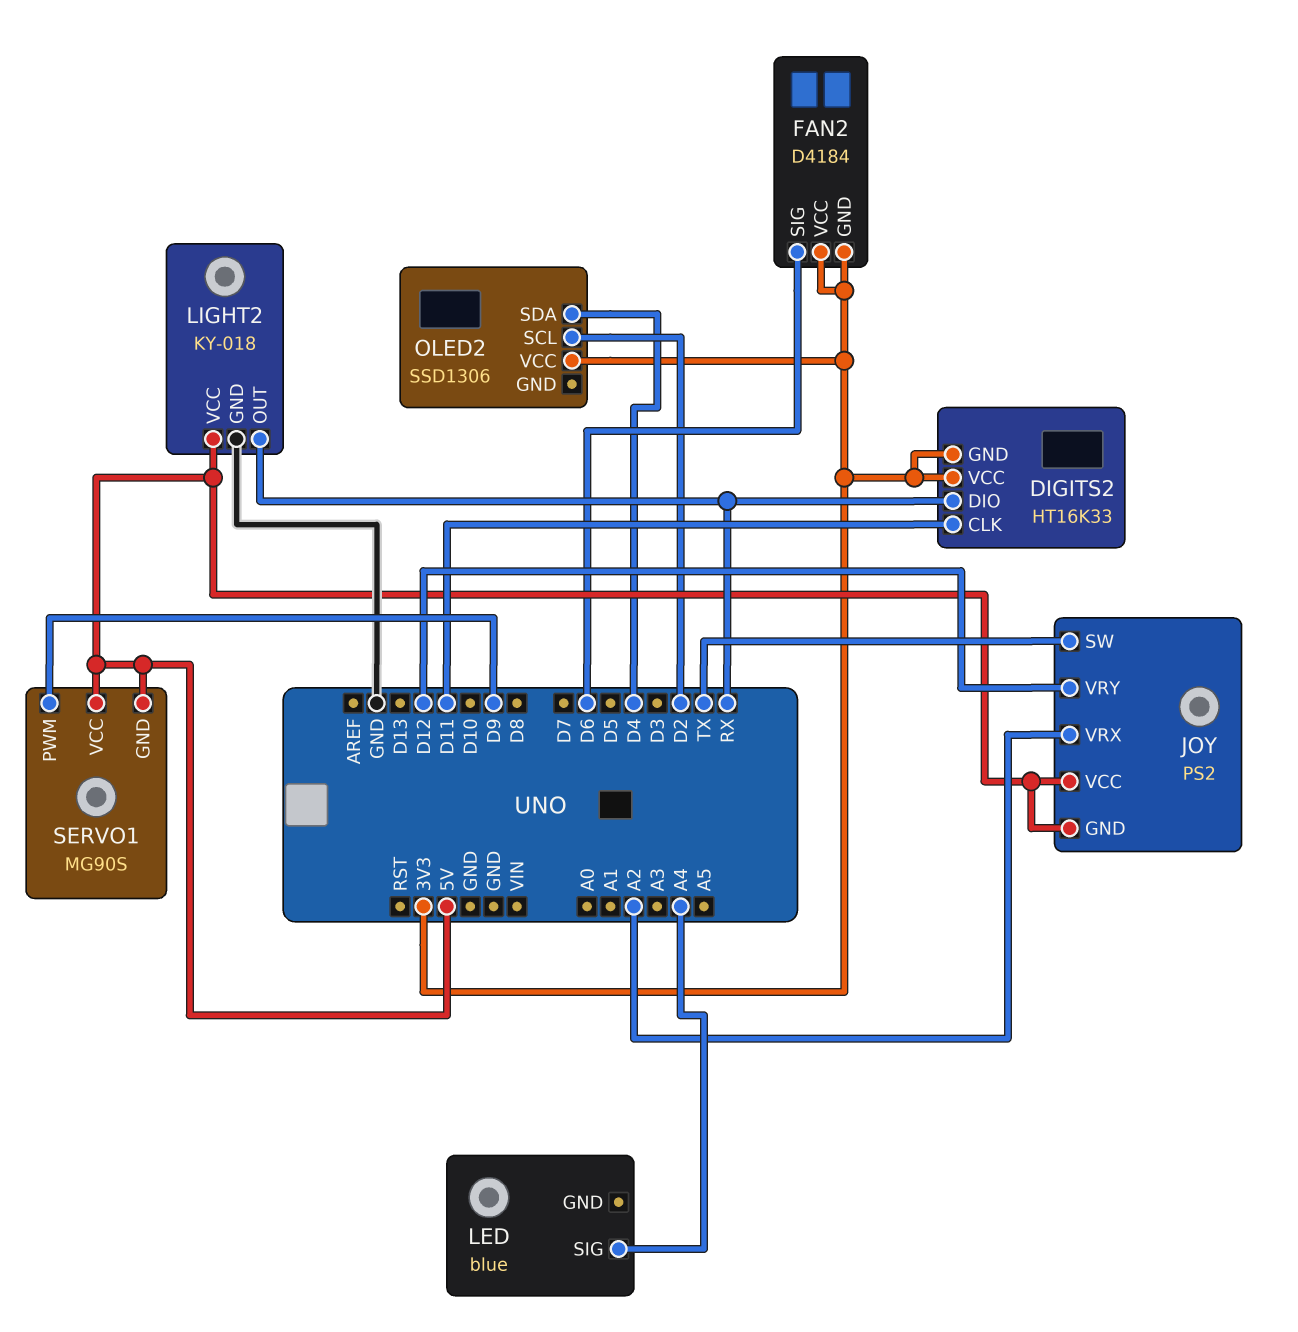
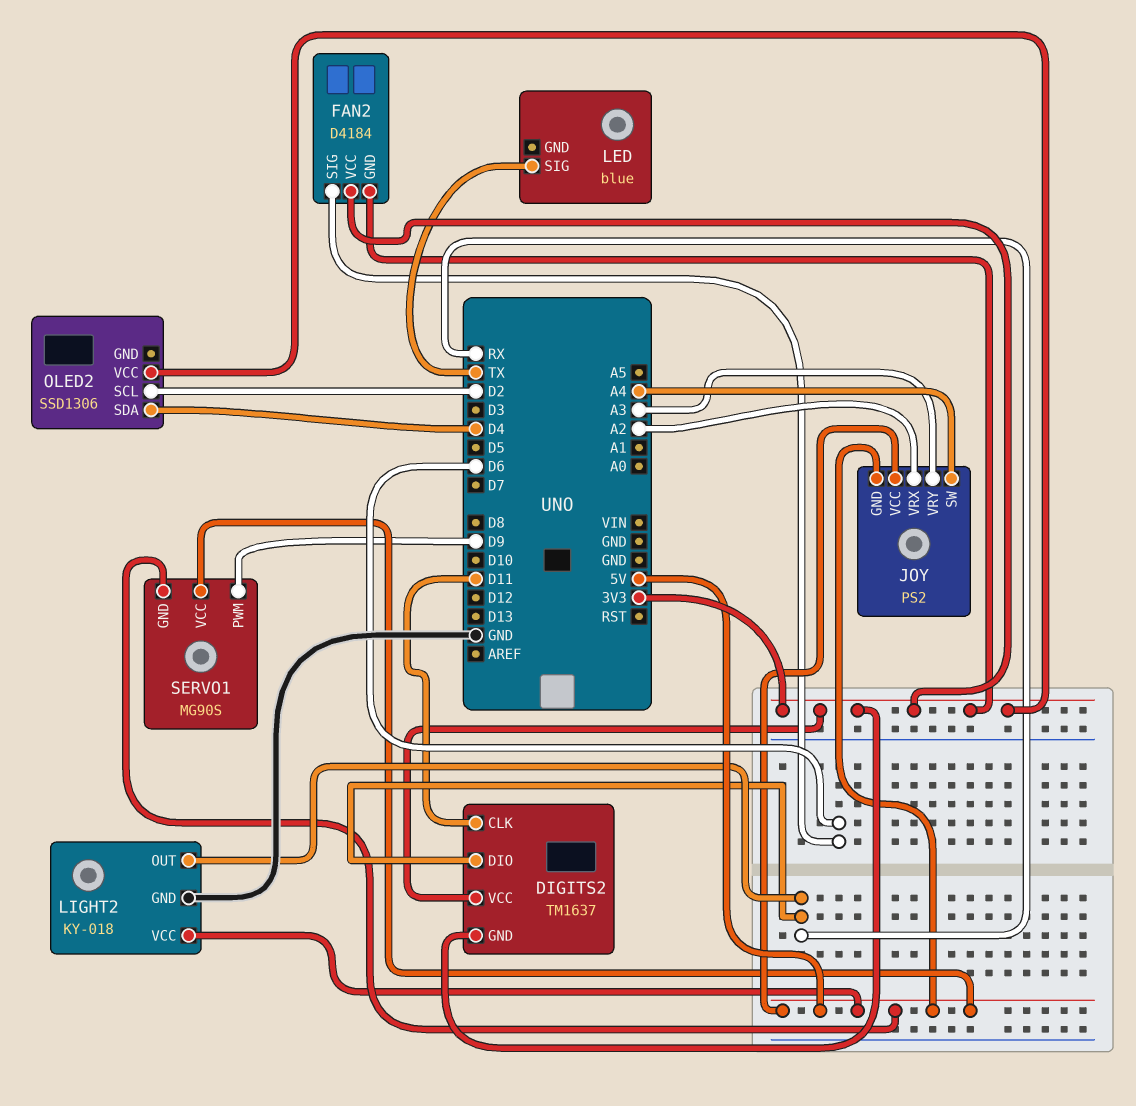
DIGITS2: HT16K33 -> TM1637
JOY pin SW: TX -> A4
JOY pin VRY: D12 -> A3
LED pin SIG: A4 -> TX

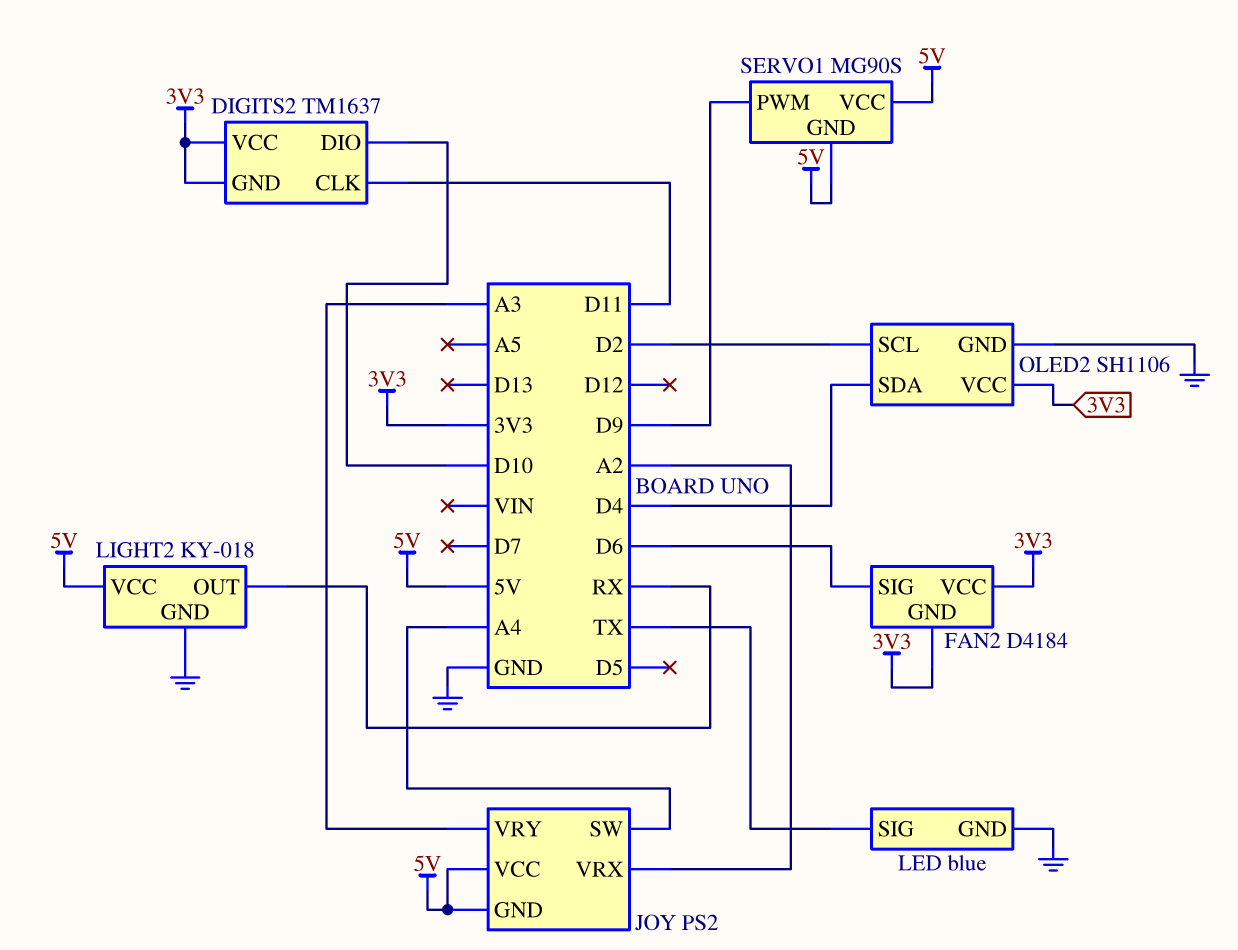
DIGITS2 pin DIO: RX -> D10
LED pin GND: none -> GND
OLED2: SSD1306 -> SH1106
OLED2 pin GND: none -> GND

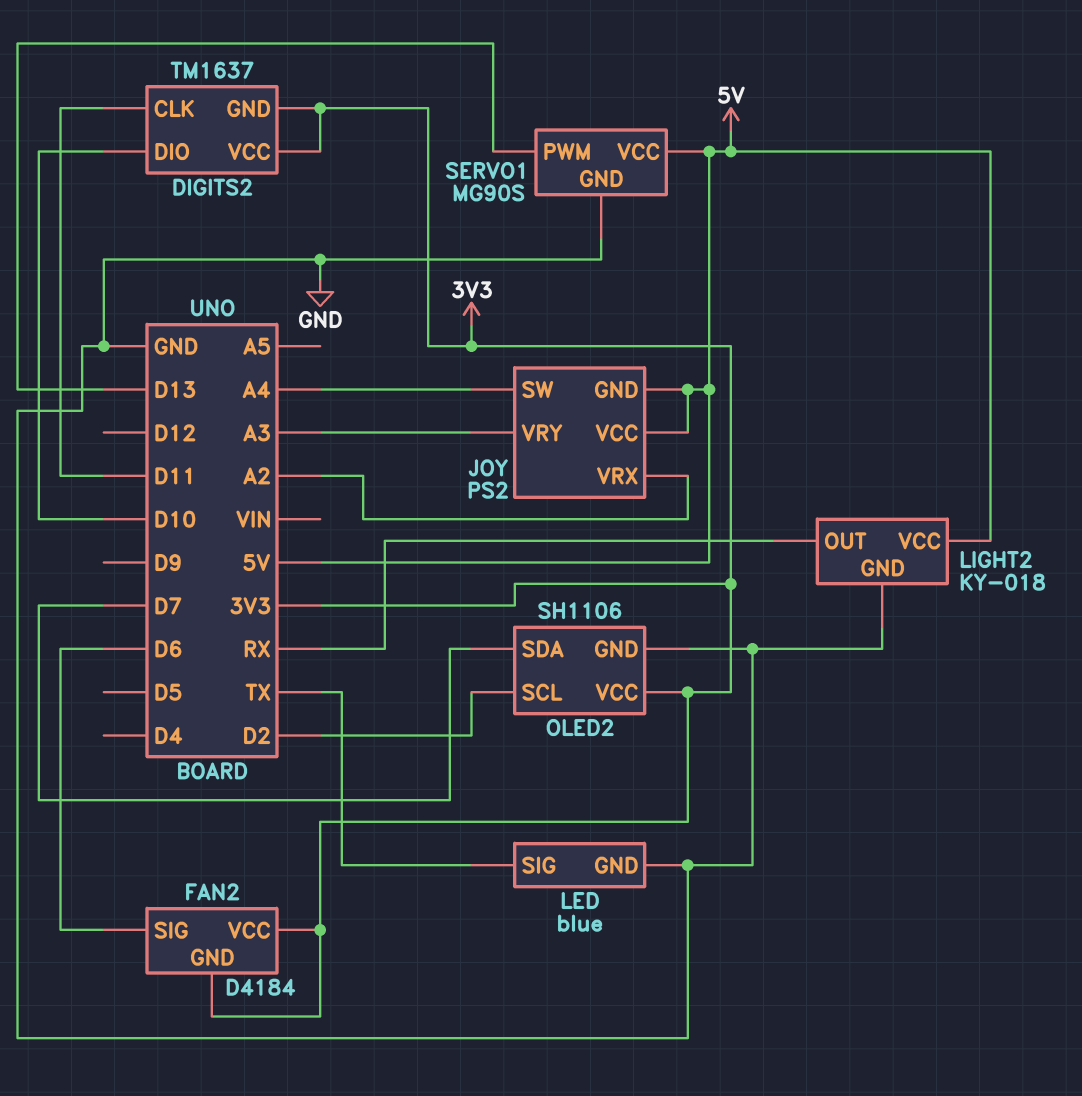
OLED2 pin SDA: D4 -> D7
SERVO1 pin GND: 5V -> GND
SERVO1 pin PWM: D9 -> D13

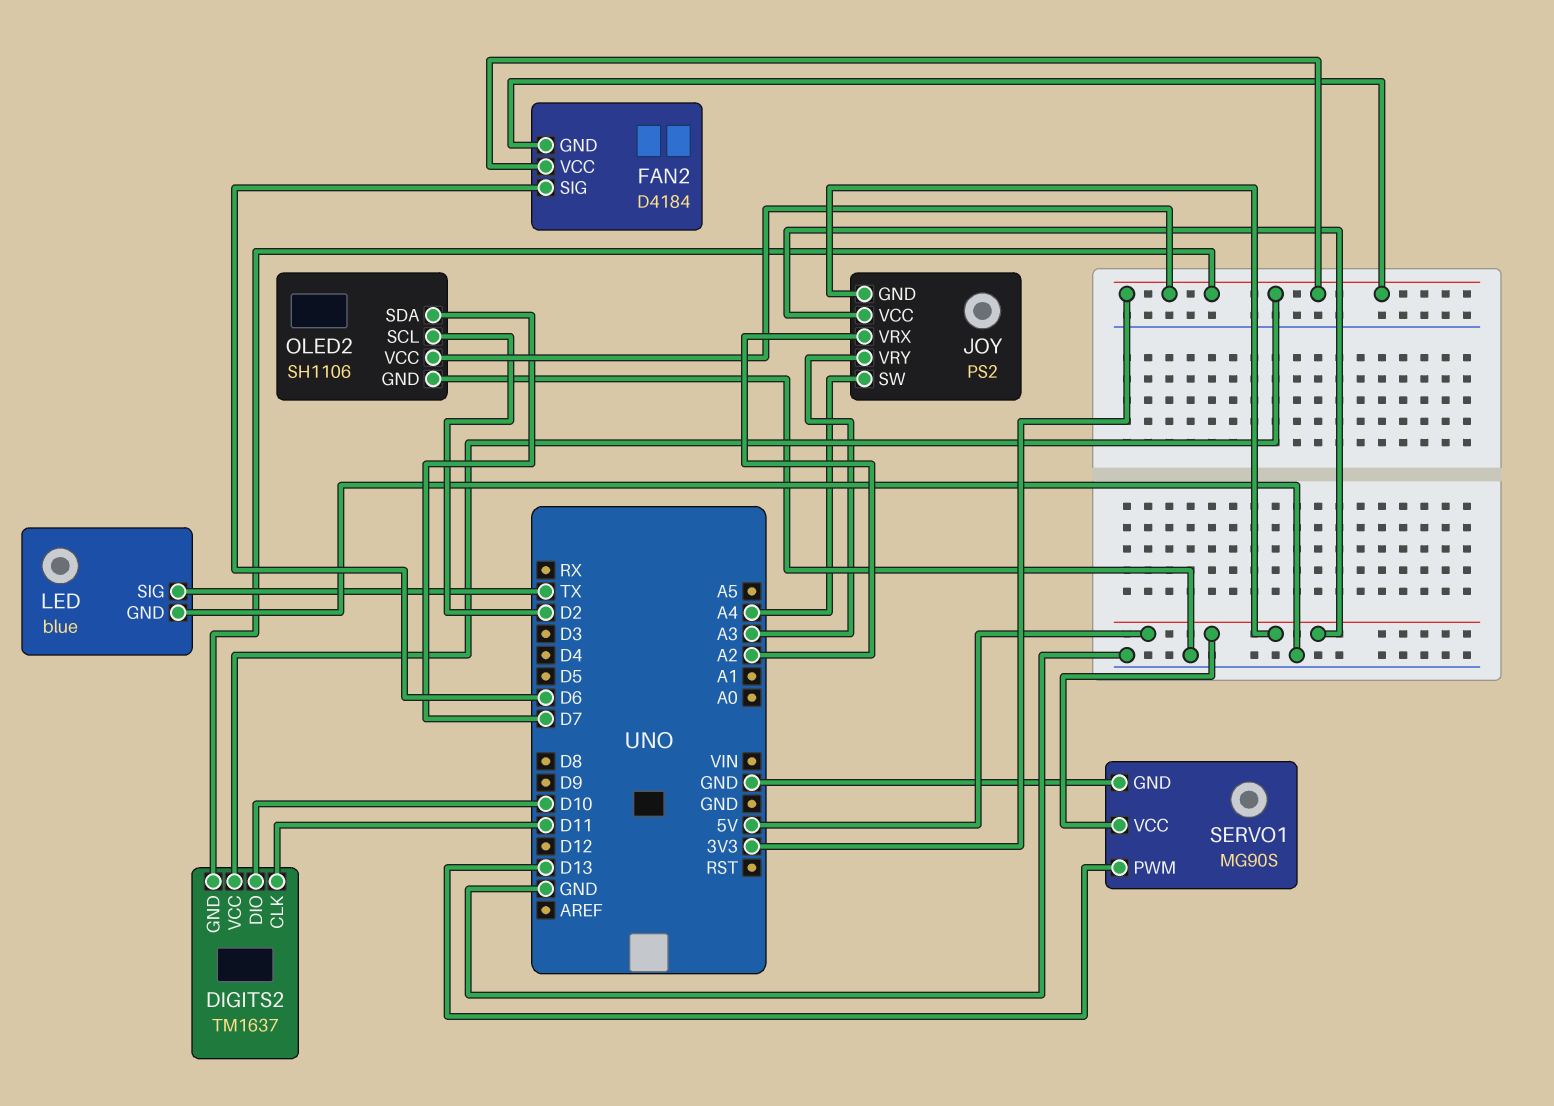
LIGHT2: KY-018 -> none
LIGHT2 pin GND: GND -> none
LIGHT2 pin OUT: RX -> none
LIGHT2 pin VCC: 5V -> none

